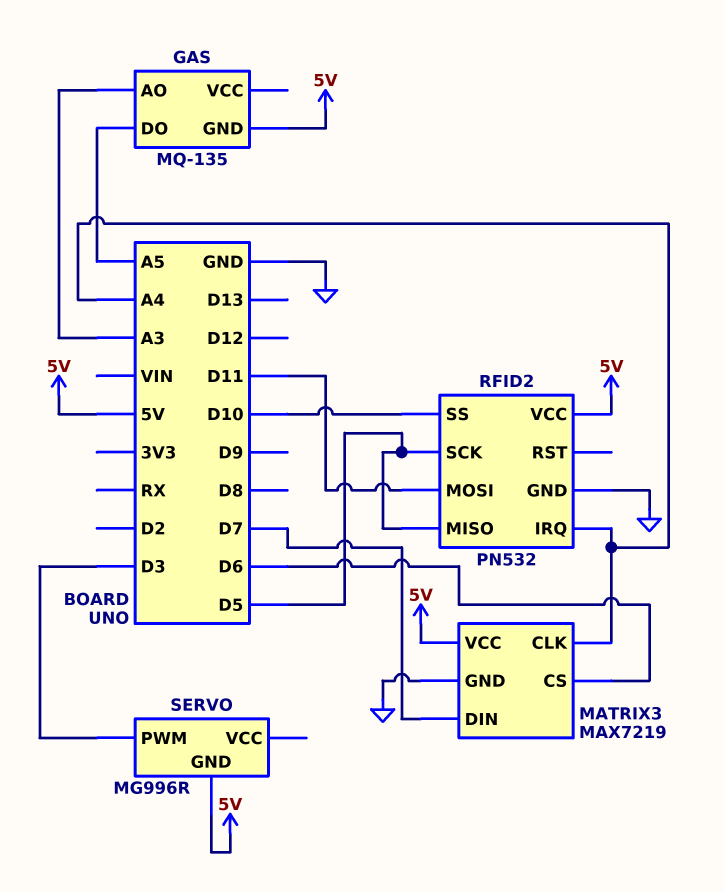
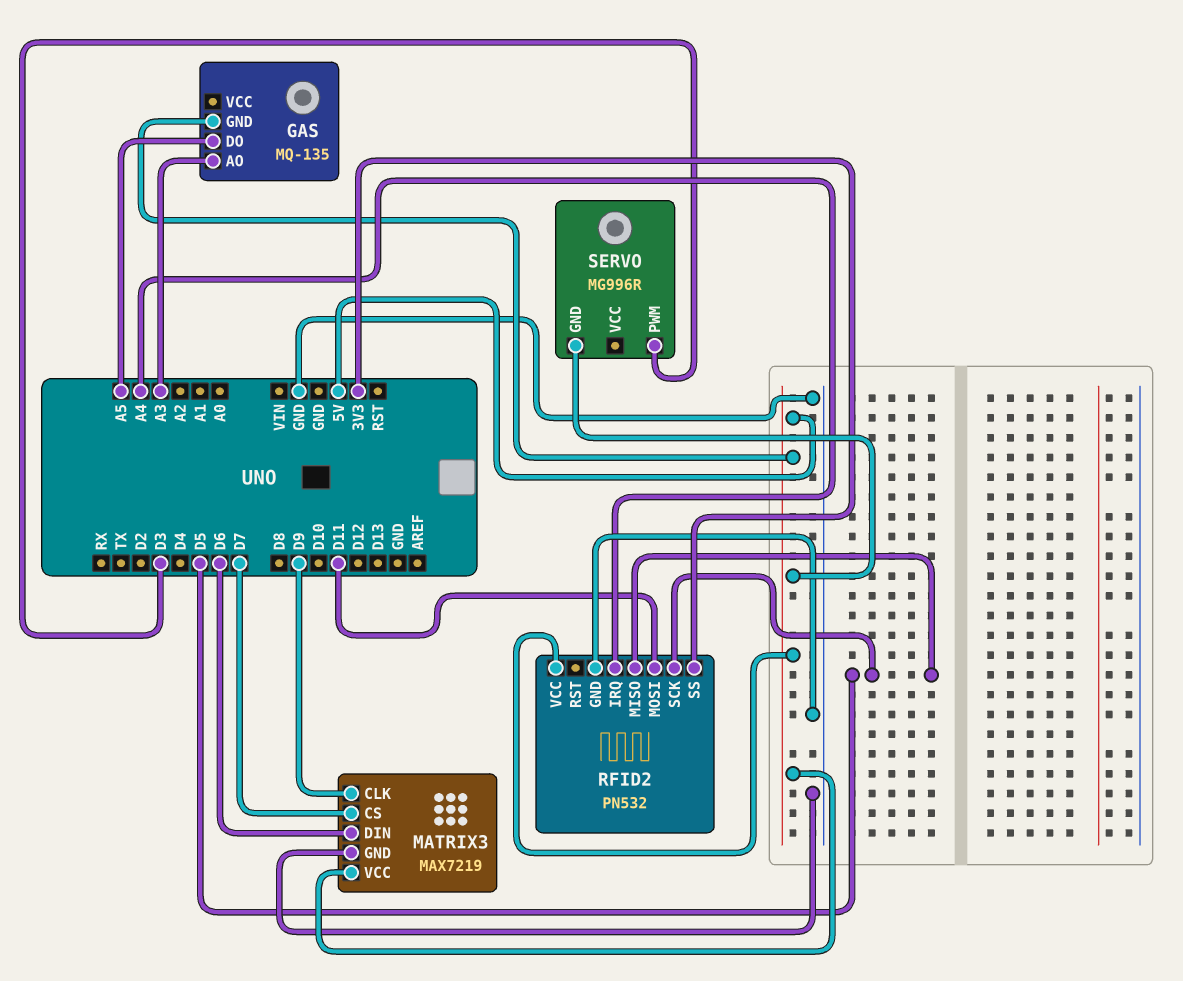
MATRIX3 pin CLK: A4 -> D9
MATRIX3 pin CS: D6 -> D7
MATRIX3 pin DIN: D7 -> D6
RFID2 pin SS: D10 -> 3V3

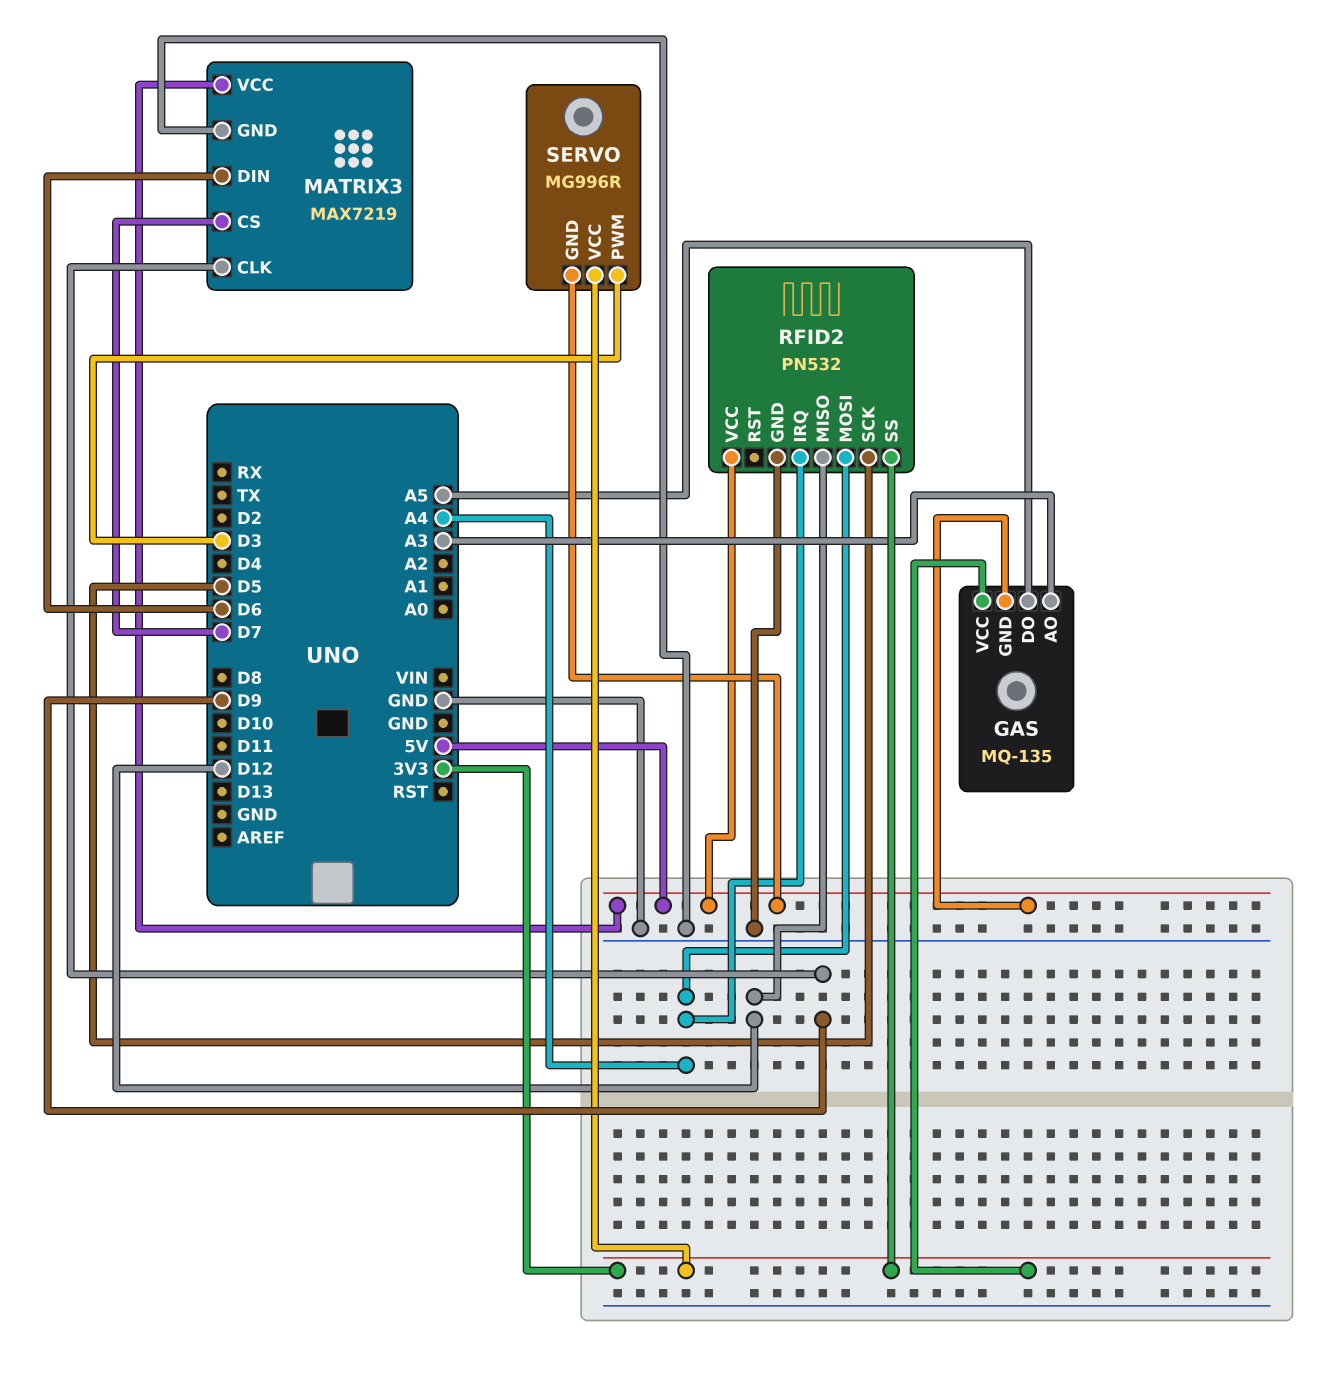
GAS pin VCC: none -> 3V3
RFID2 pin MISO: D5 -> D12
RFID2 pin MOSI: D11 -> A4
SERVO pin VCC: none -> 3V3

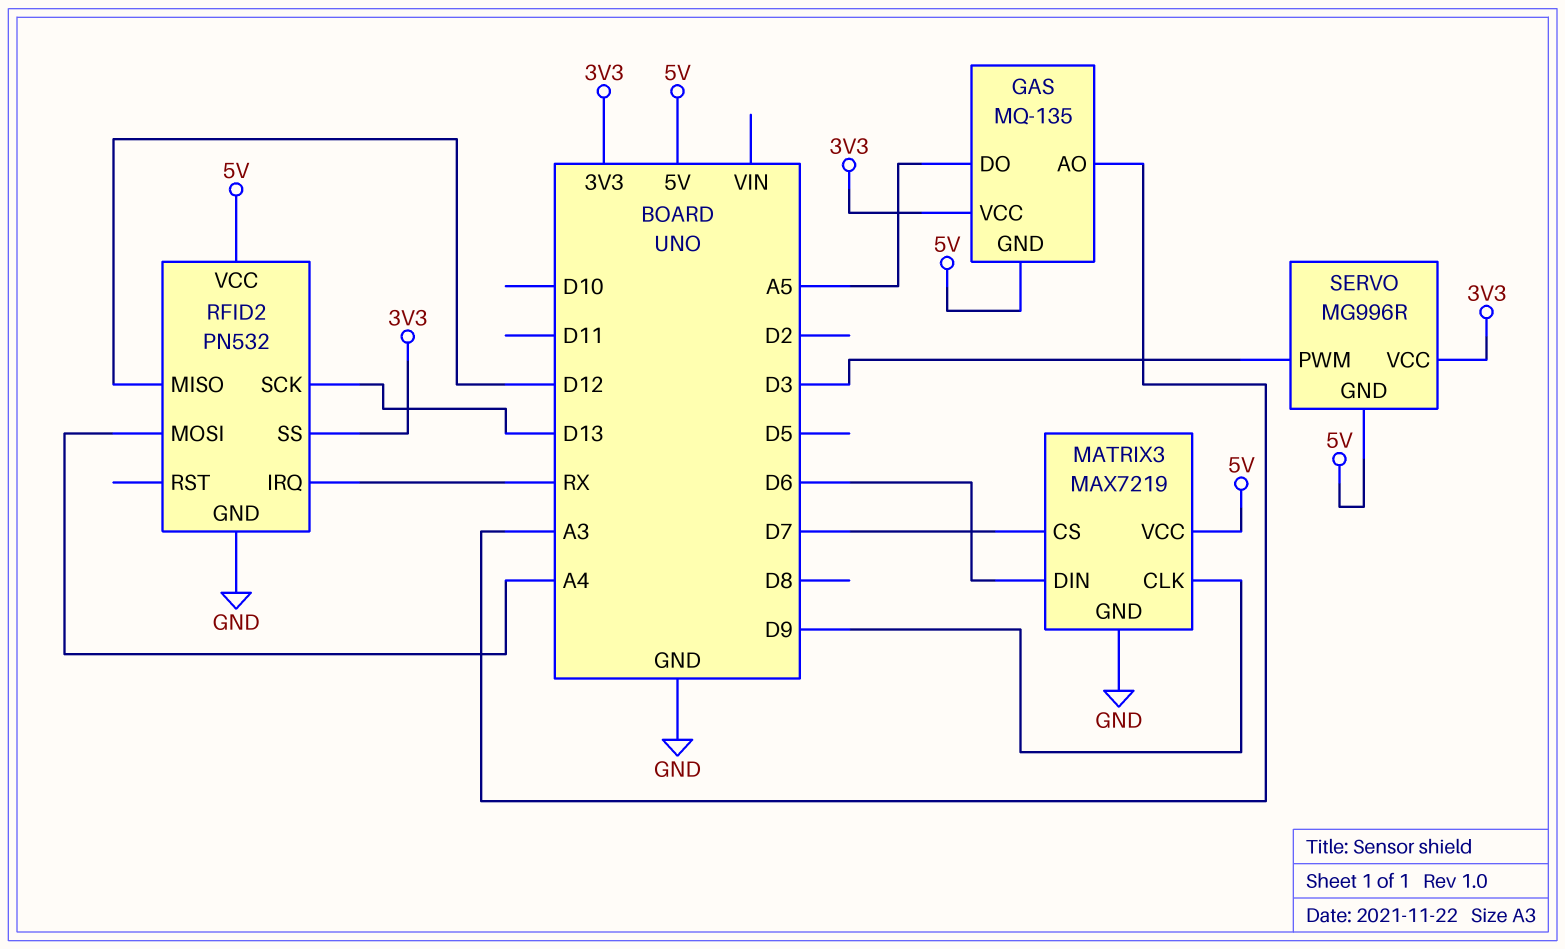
RFID2 pin IRQ: A4 -> RX
RFID2 pin SCK: D5 -> D13

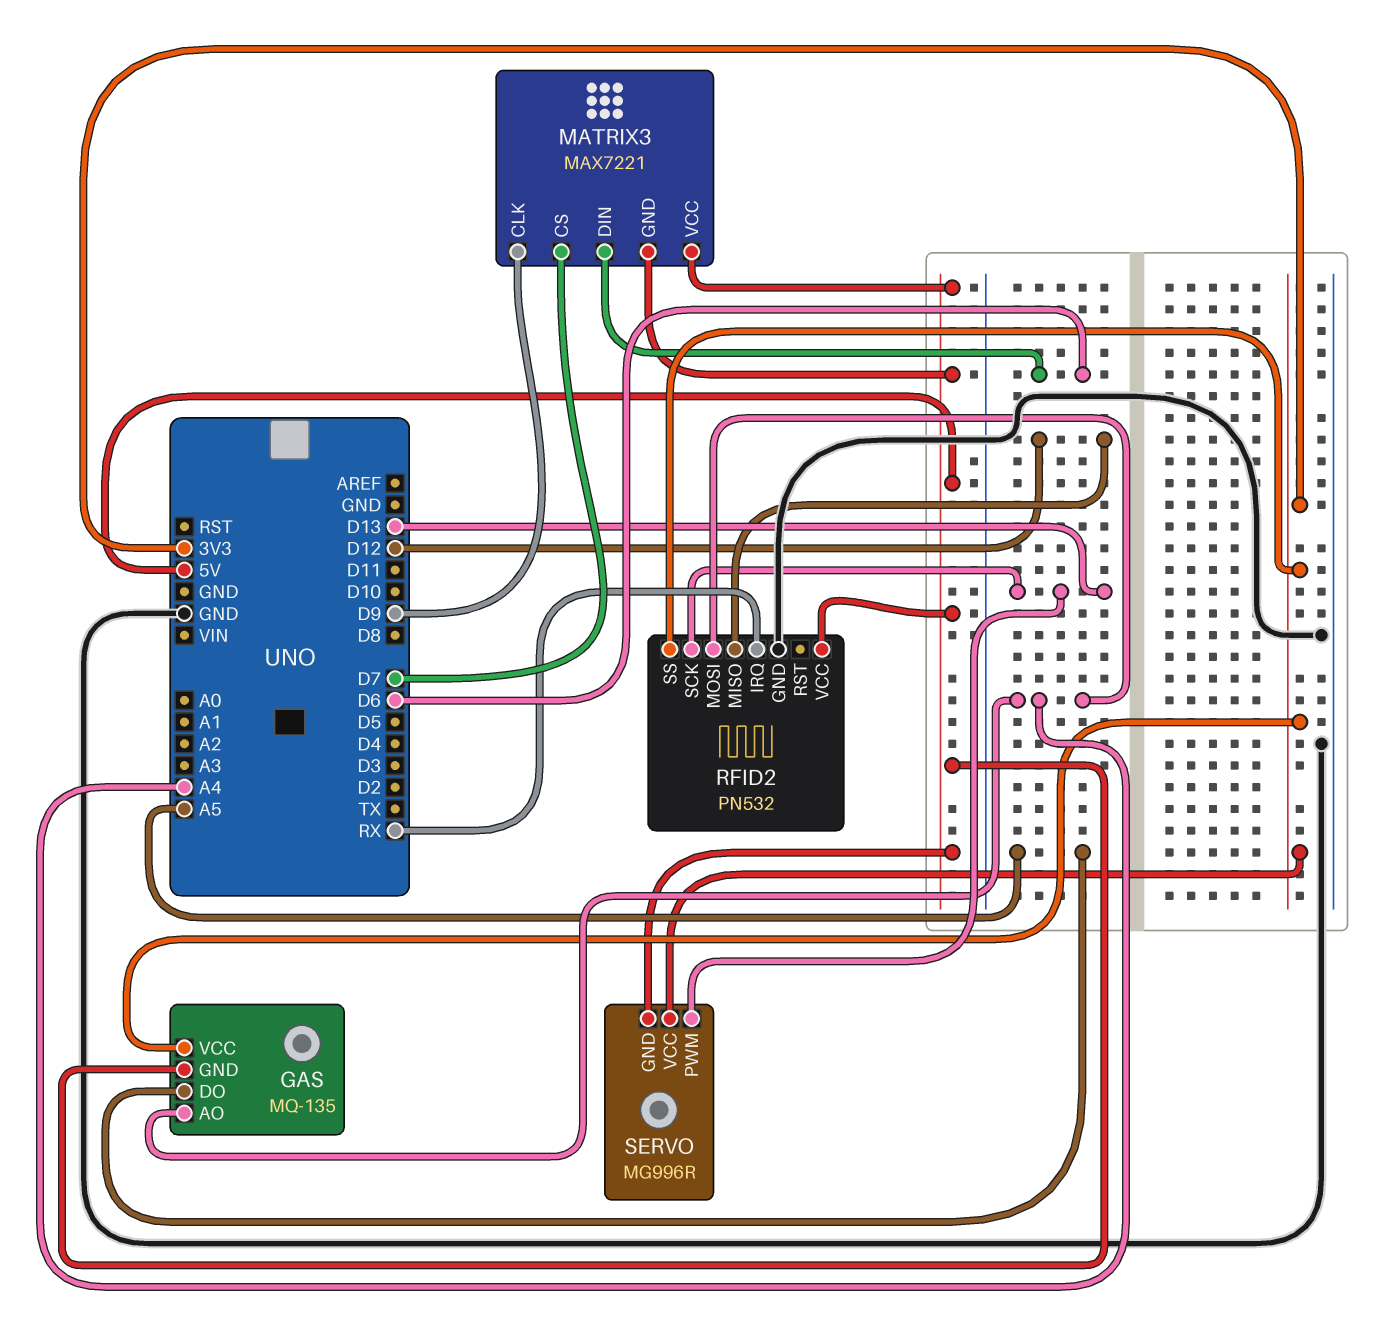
GAS pin AO: A3 -> A4
MATRIX3: MAX7219 -> MAX7221
MATRIX3 pin GND: GND -> 5V
SERVO pin PWM: D3 -> D13

